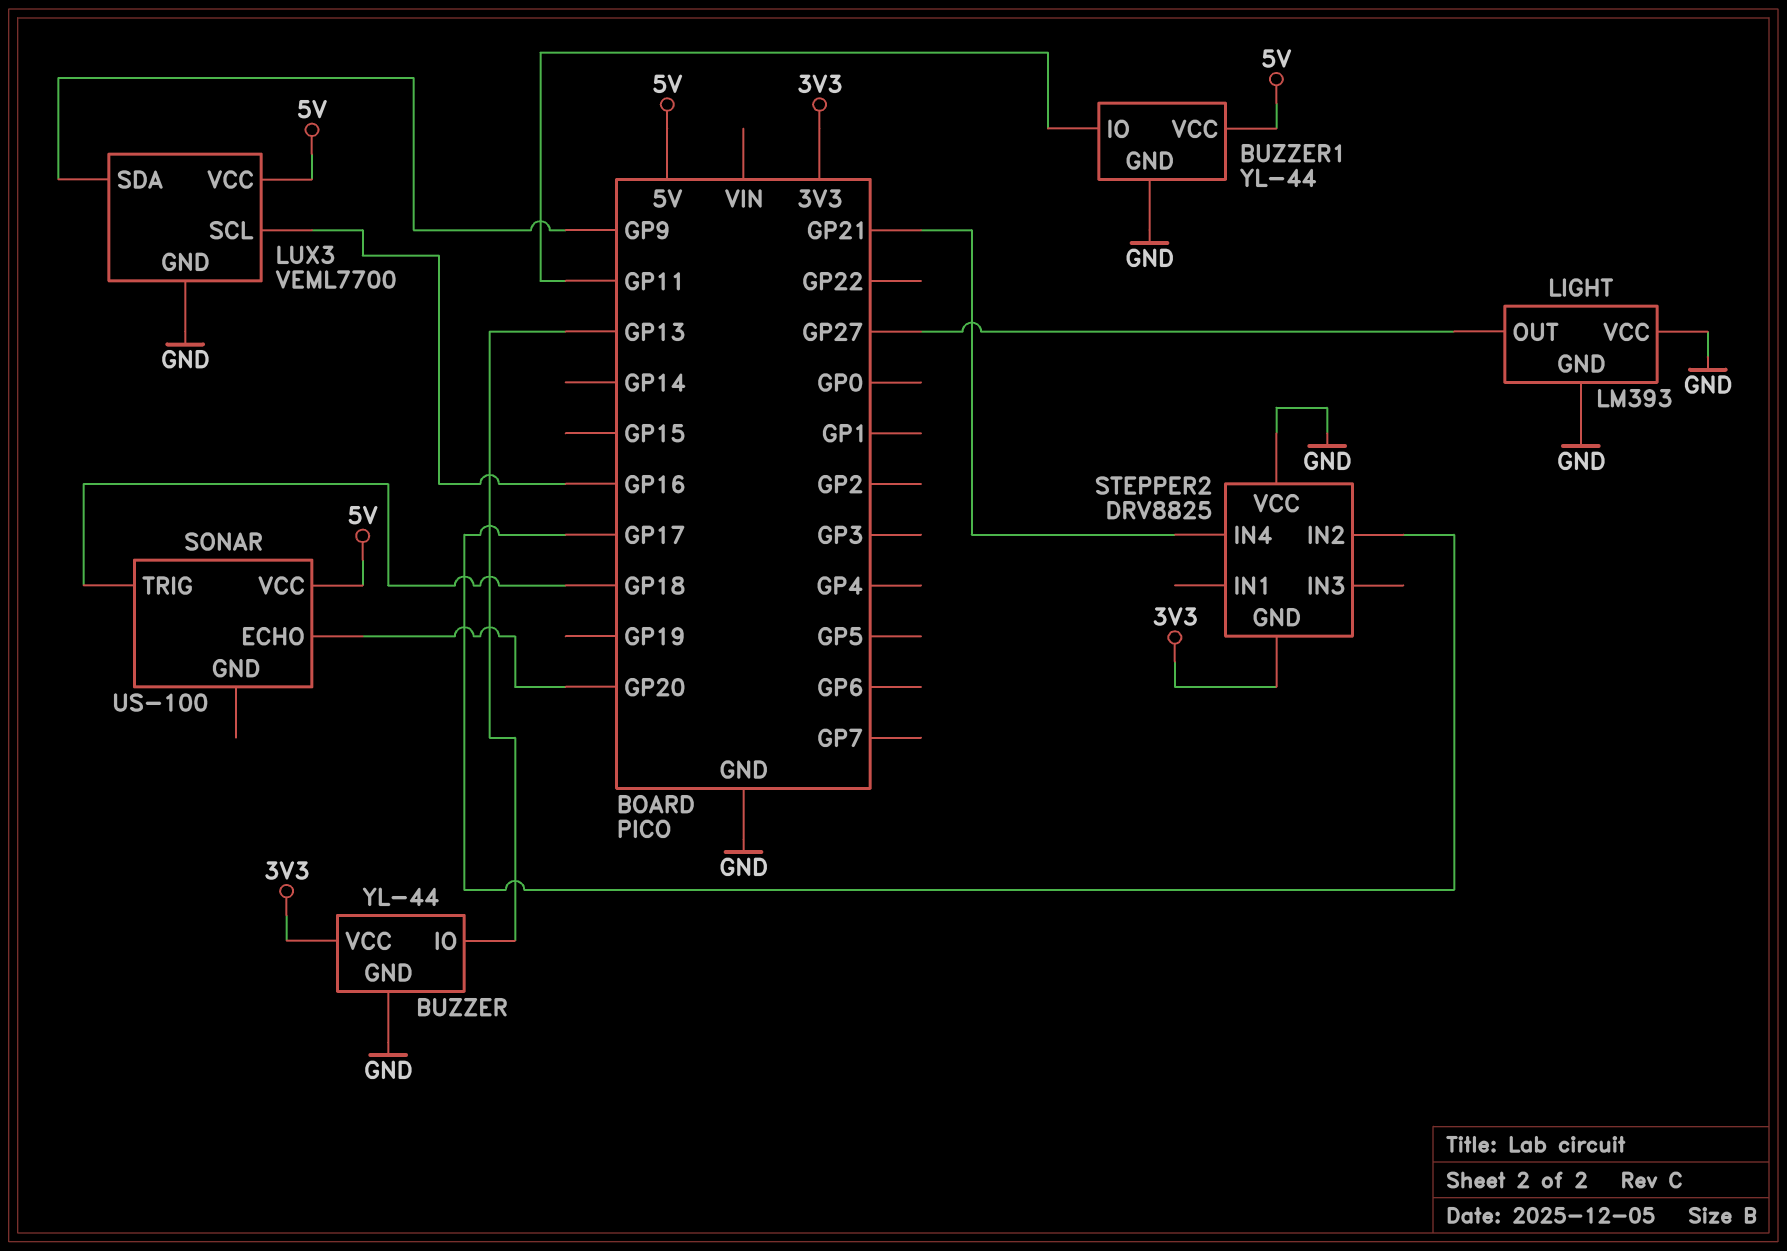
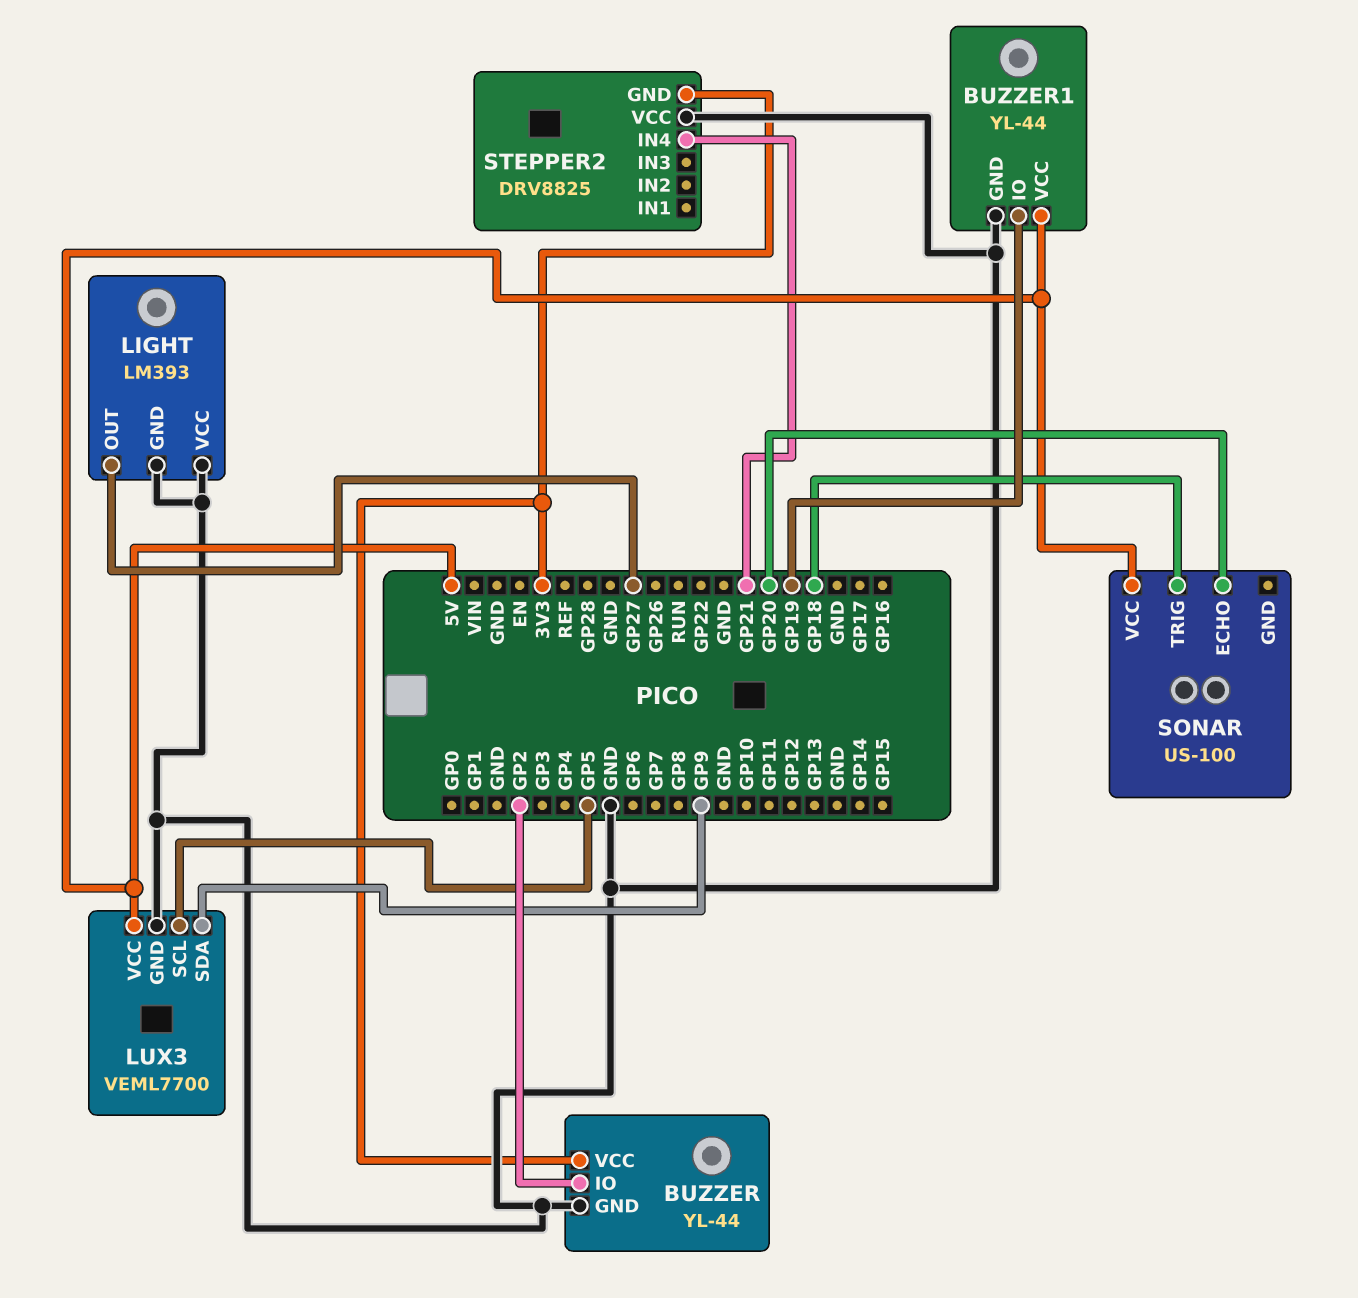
BUZZER pin IO: GP13 -> GP2
BUZZER1 pin IO: GP11 -> GP19
LUX3 pin SCL: GP16 -> GP5
STEPPER2 pin IN2: GP17 -> none

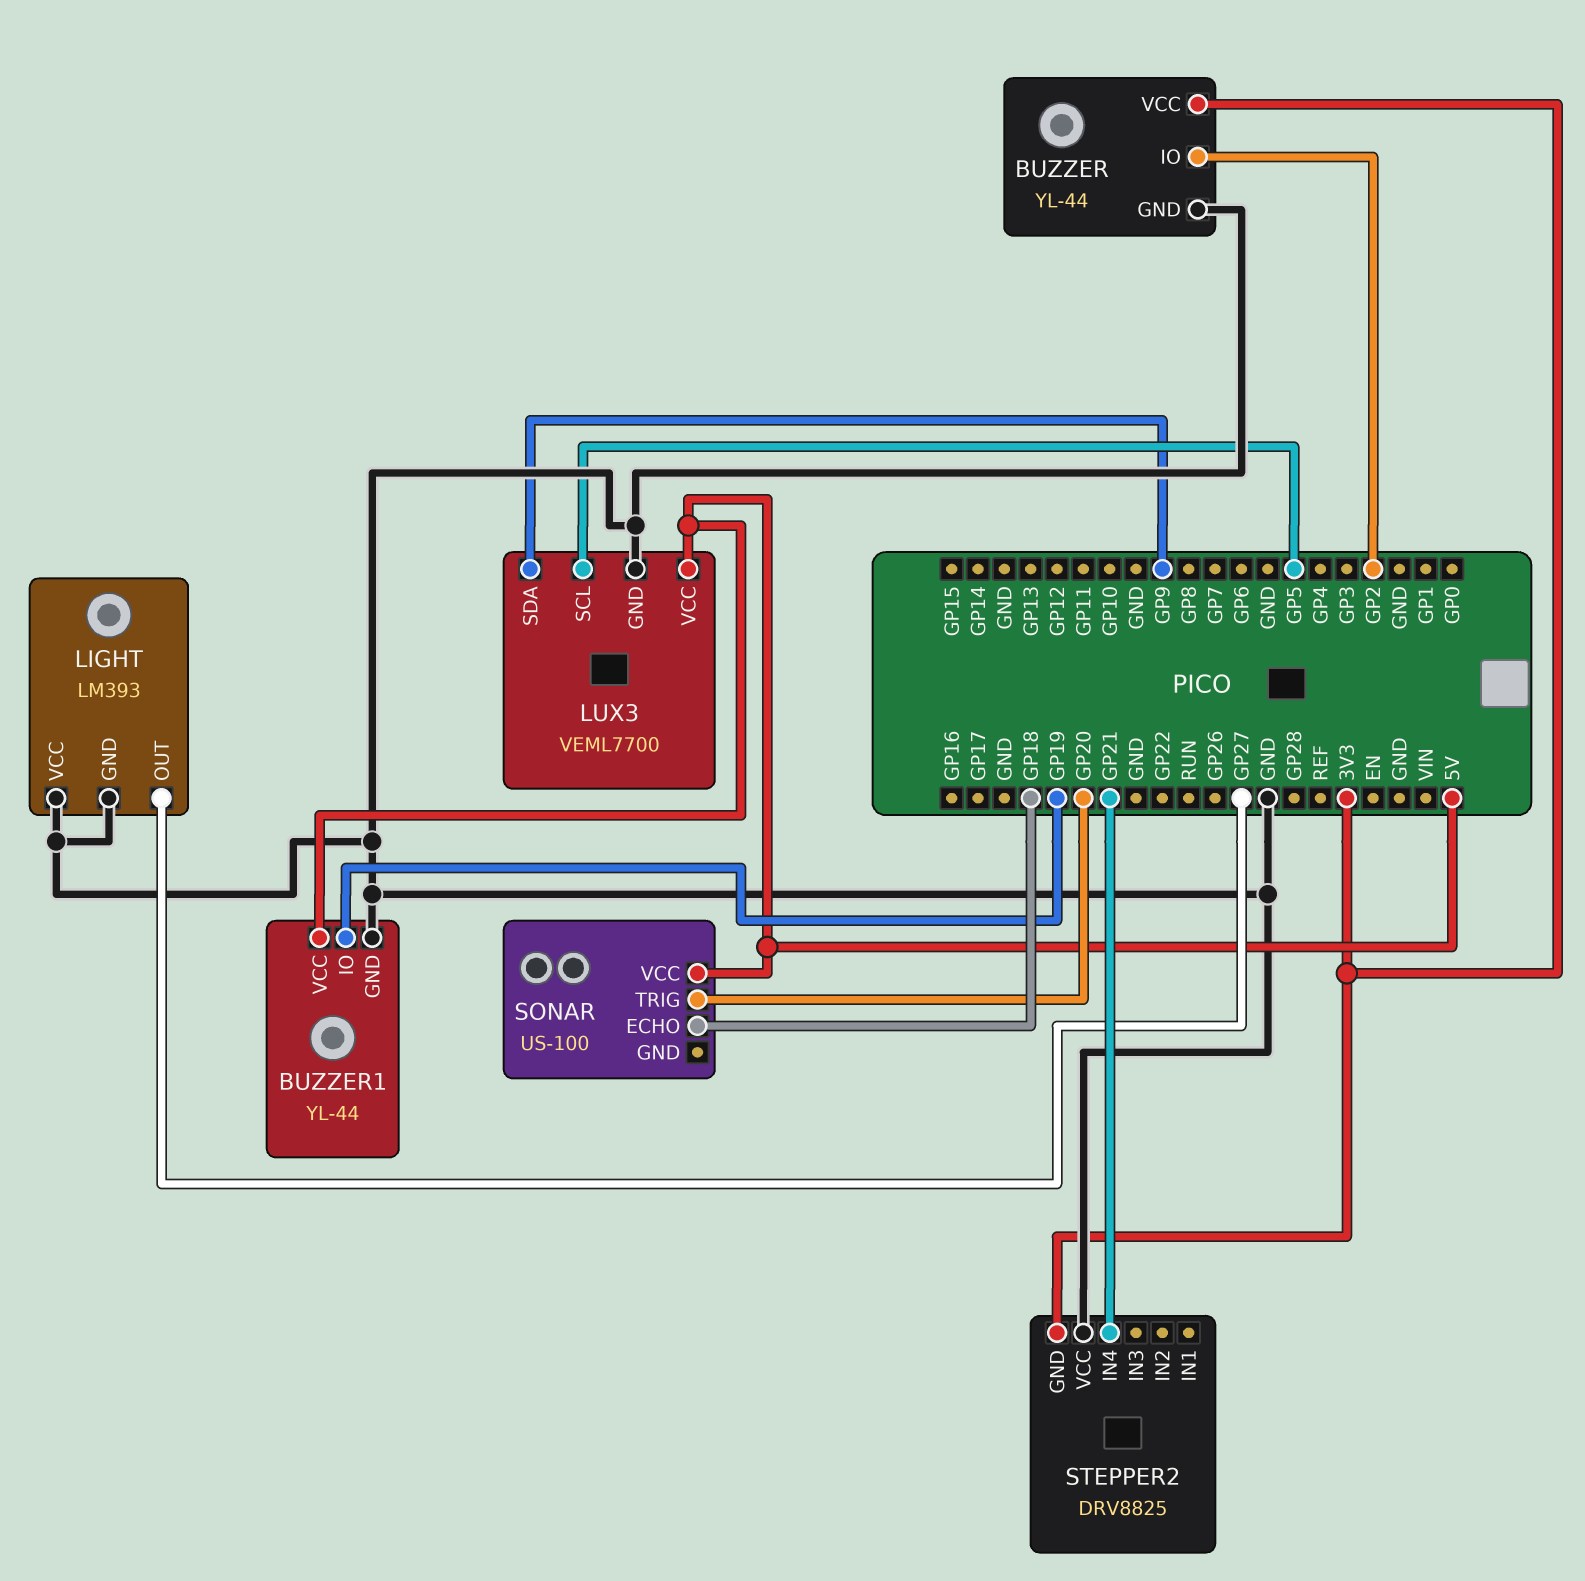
SONAR pin ECHO: GP20 -> GP18
SONAR pin TRIG: GP18 -> GP20

